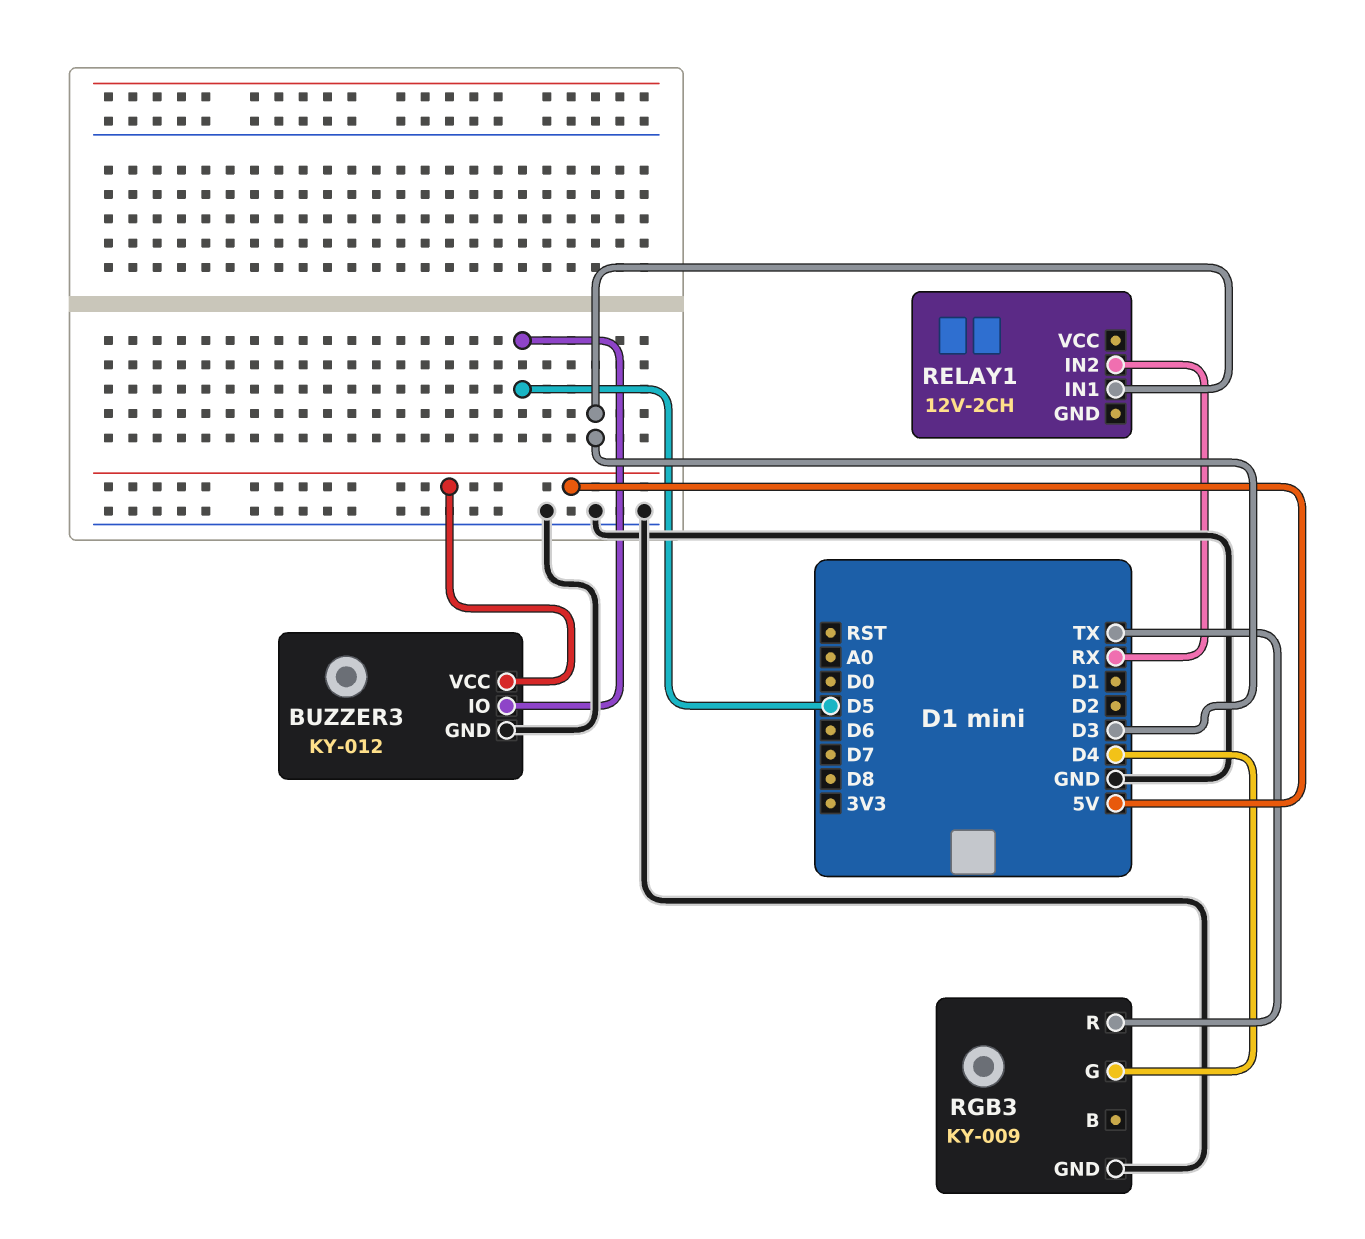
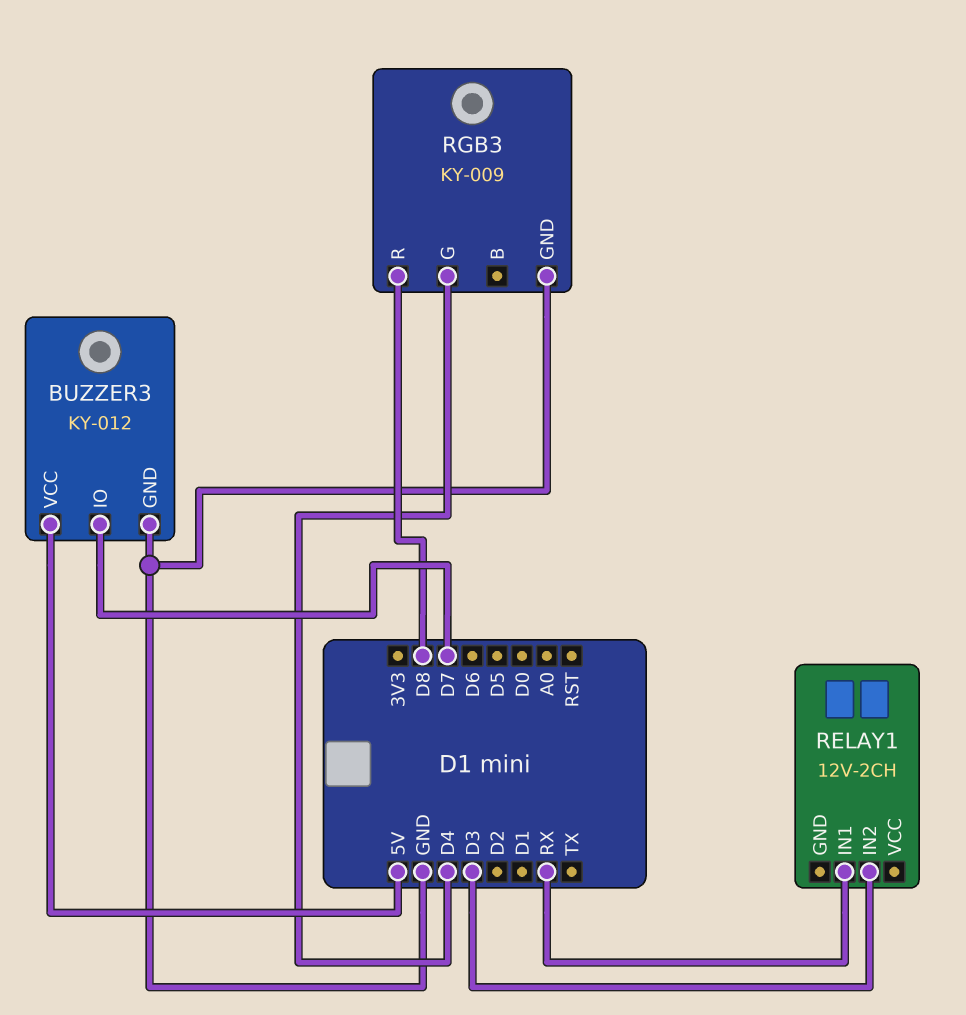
BUZZER3 pin IO: D5 -> D7
RELAY1 pin IN1: D3 -> RX
RELAY1 pin IN2: RX -> D3
RGB3 pin R: TX -> D8

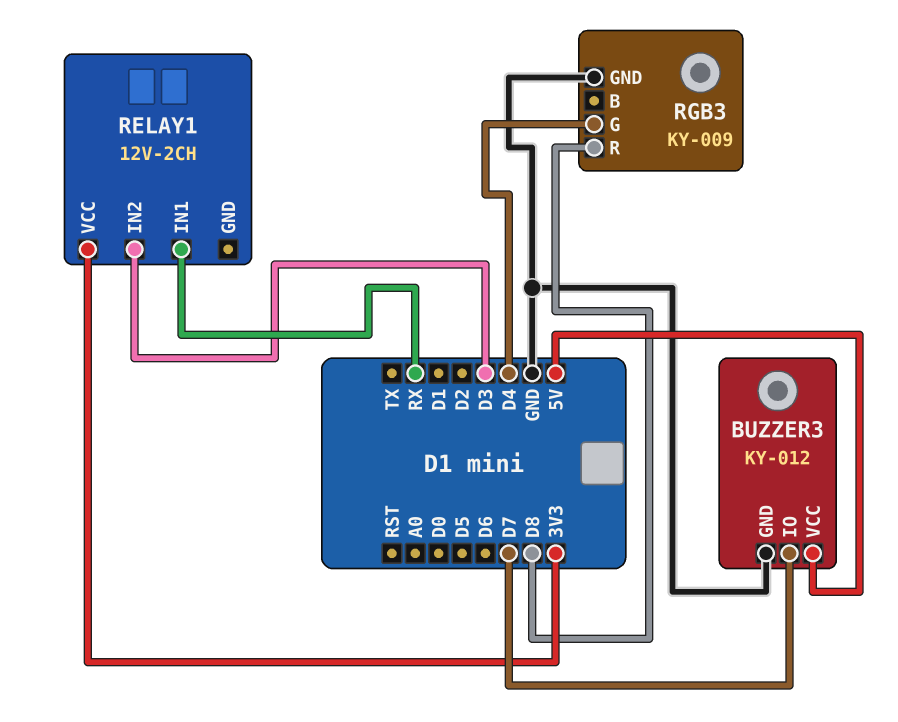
RELAY1 pin VCC: none -> 3V3

